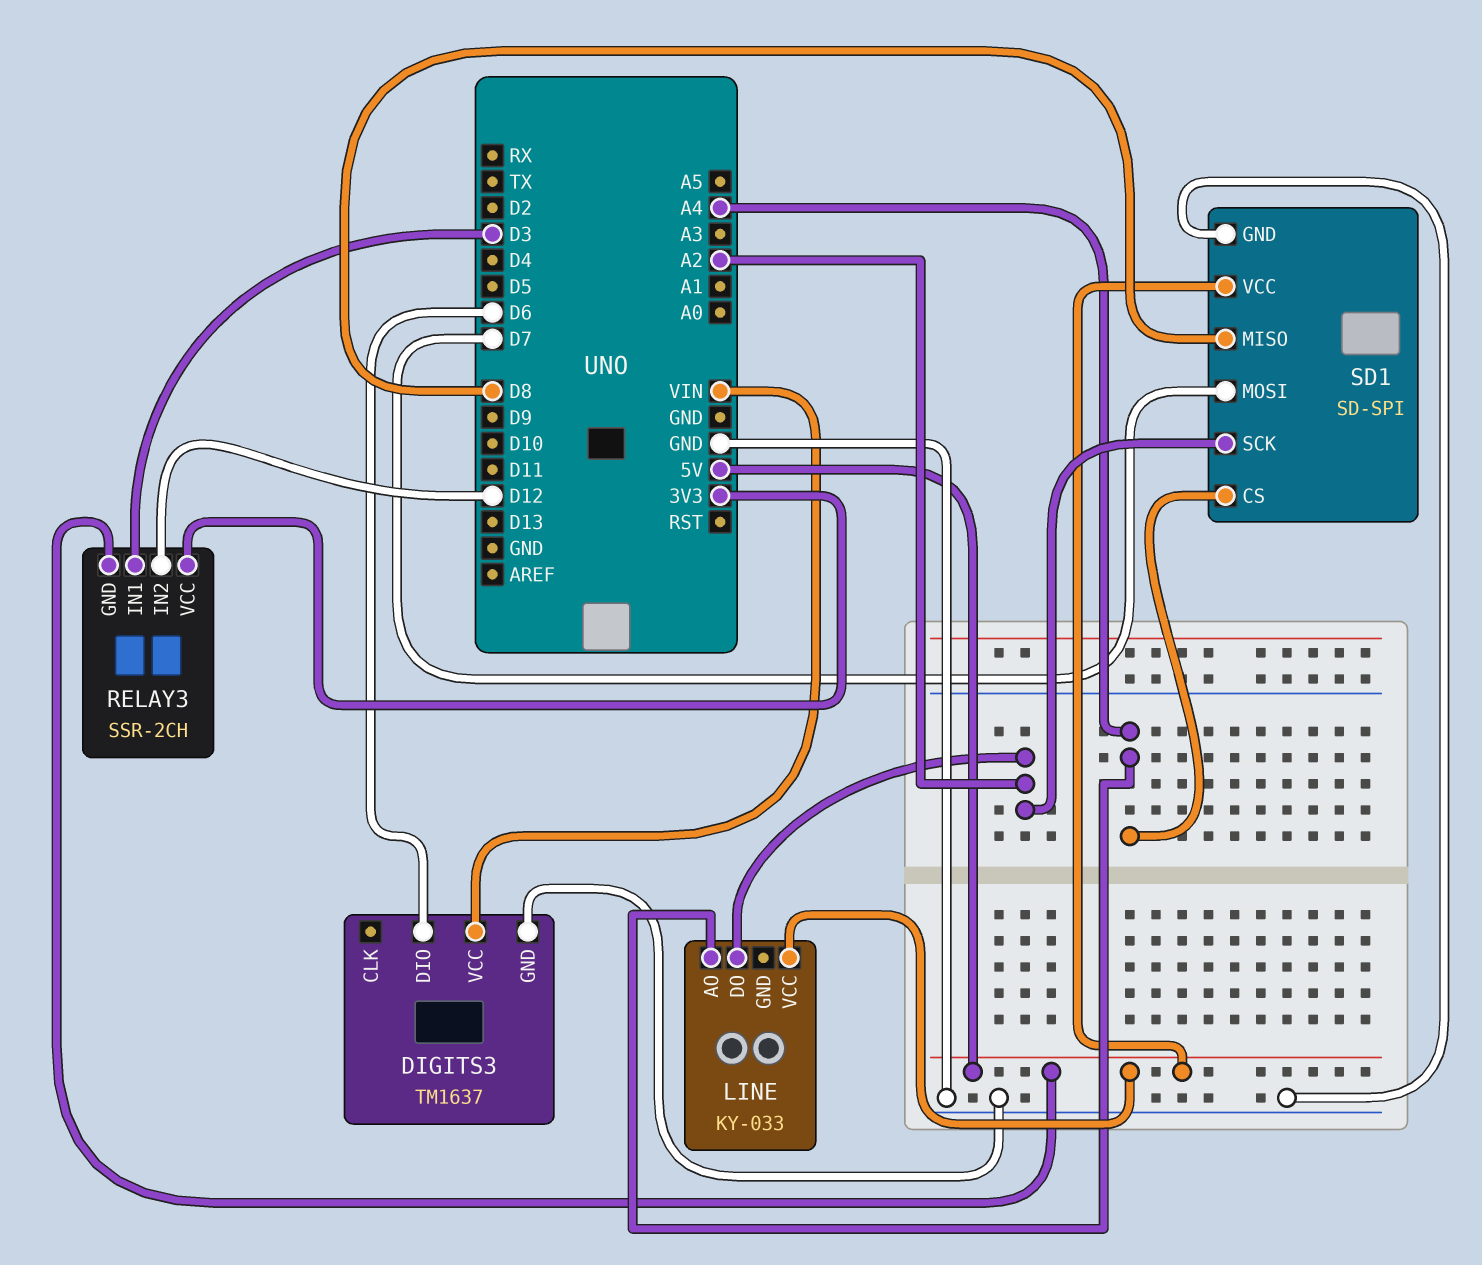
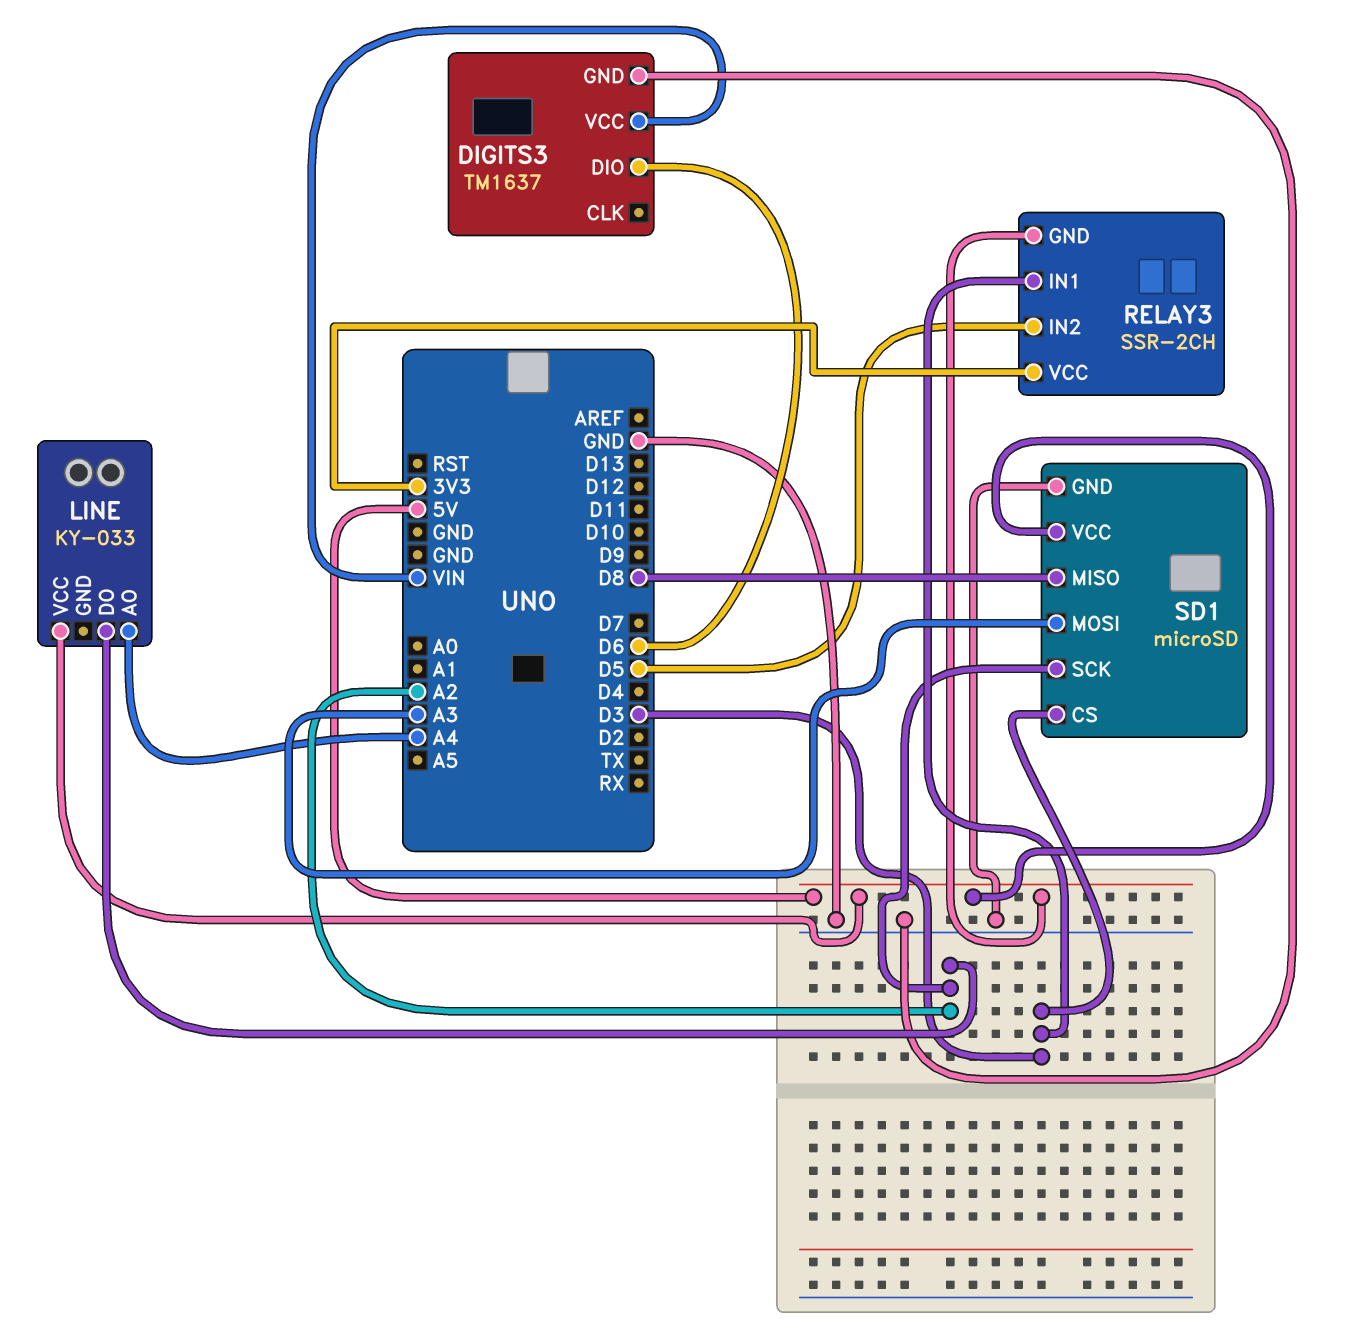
RELAY3 pin IN2: D12 -> D5
SD1: SD-SPI -> microSD
SD1 pin CS: A4 -> D3
SD1 pin MOSI: D7 -> A3

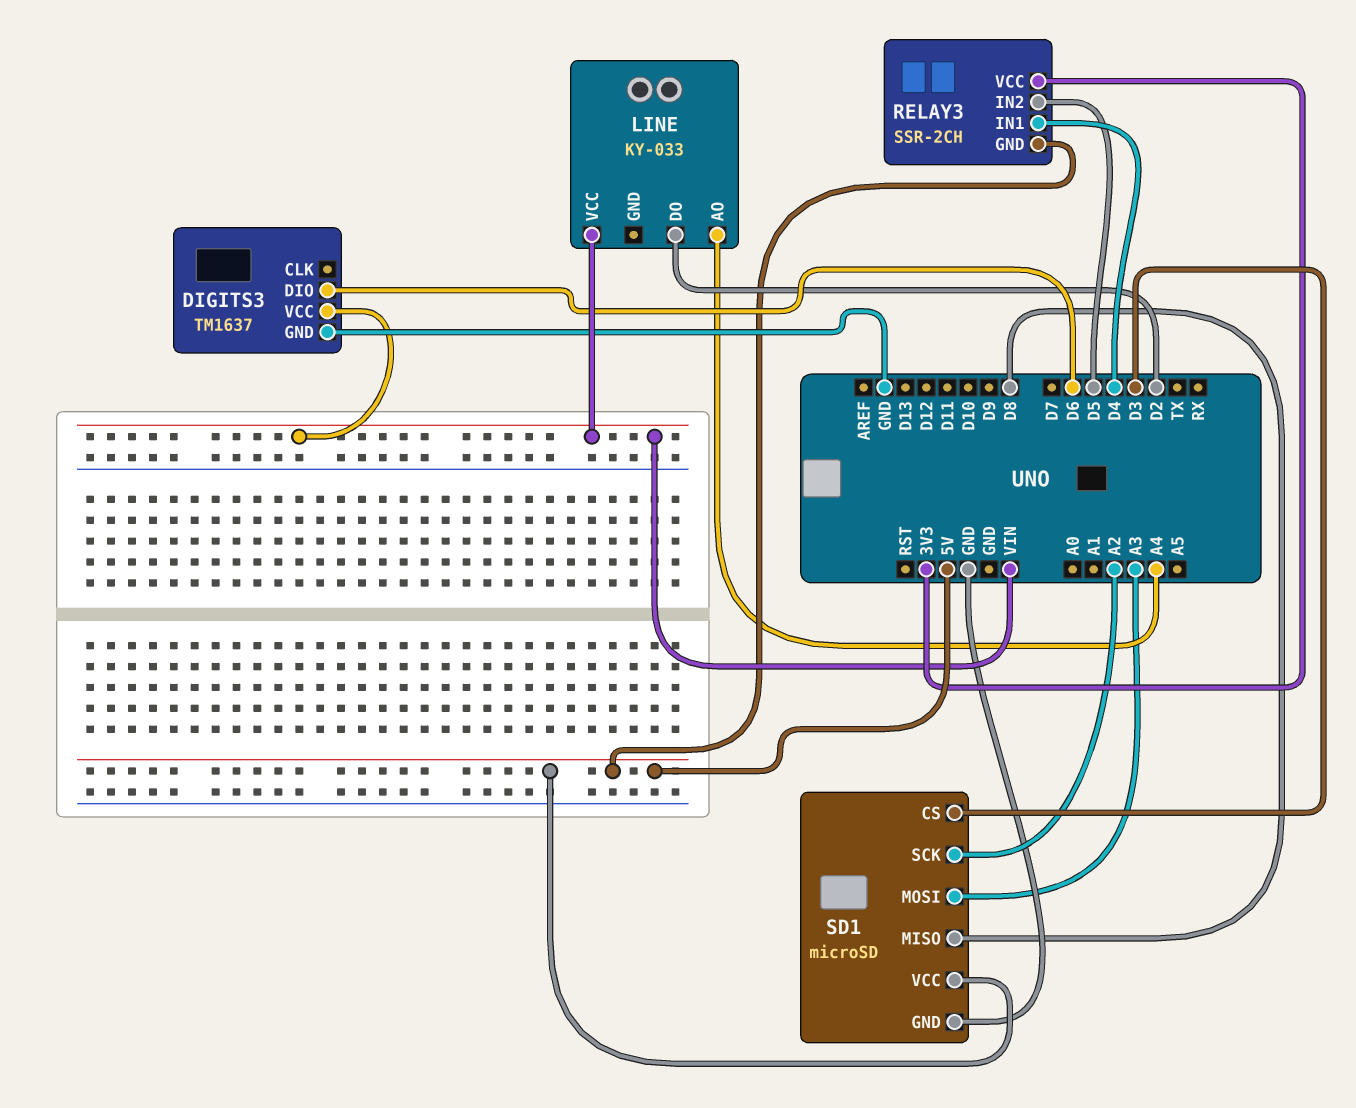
LINE pin DO: A2 -> D2
LINE pin VCC: 5V -> VIN
RELAY3 pin IN1: D3 -> D4

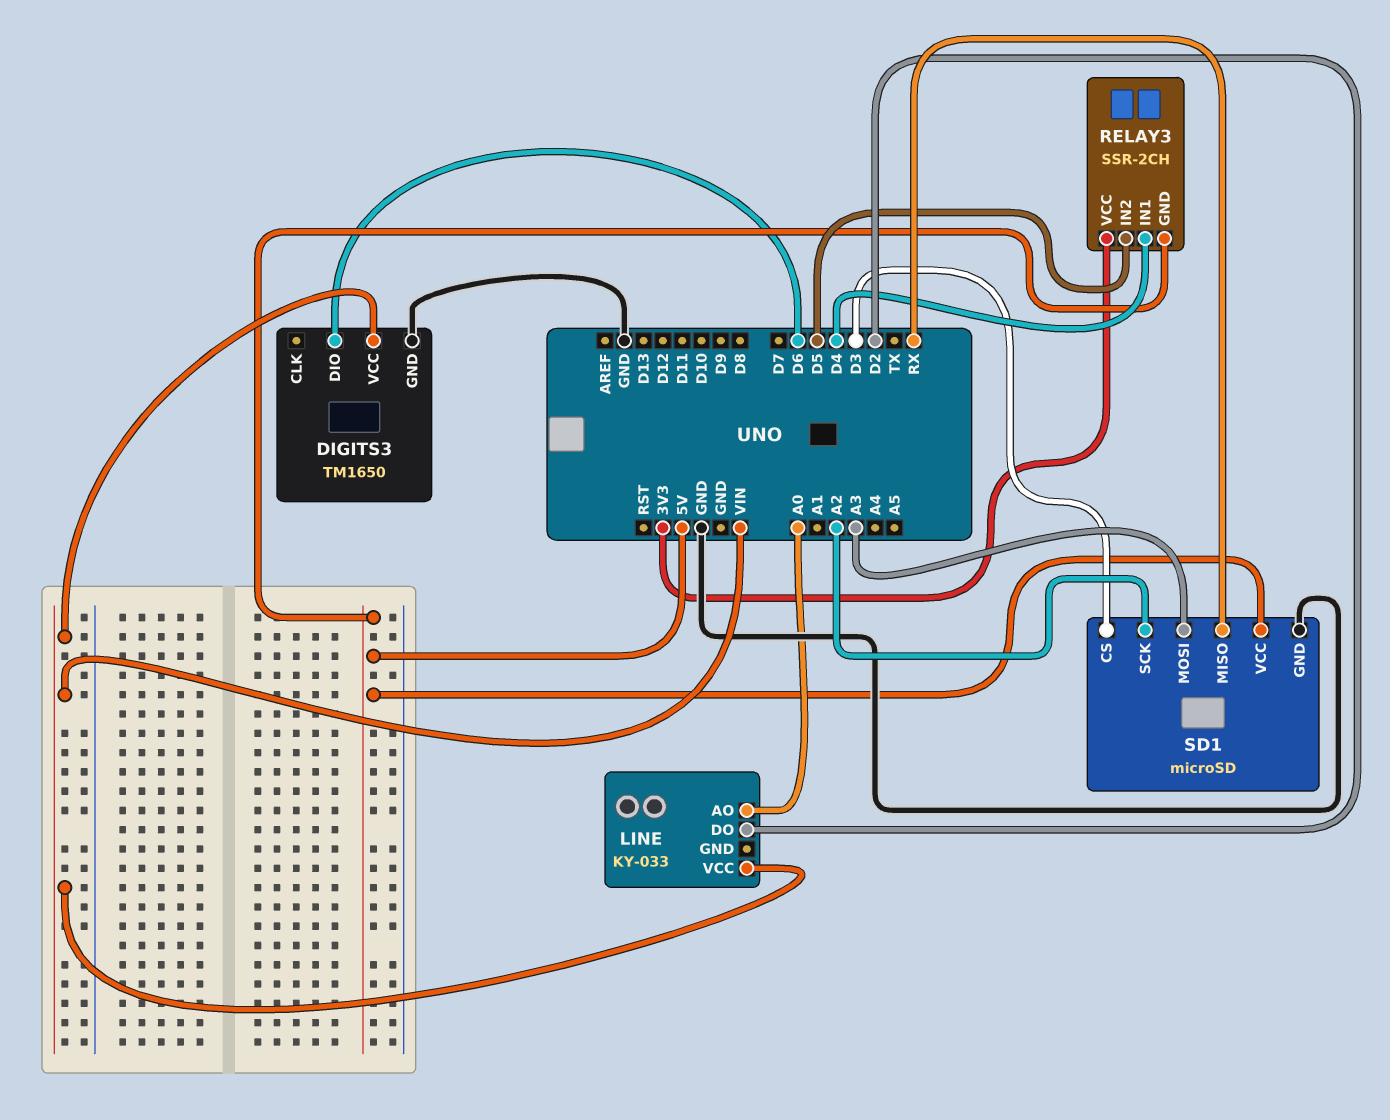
DIGITS3: TM1637 -> TM1650
LINE pin AO: A4 -> A0
SD1 pin MISO: D8 -> RX

